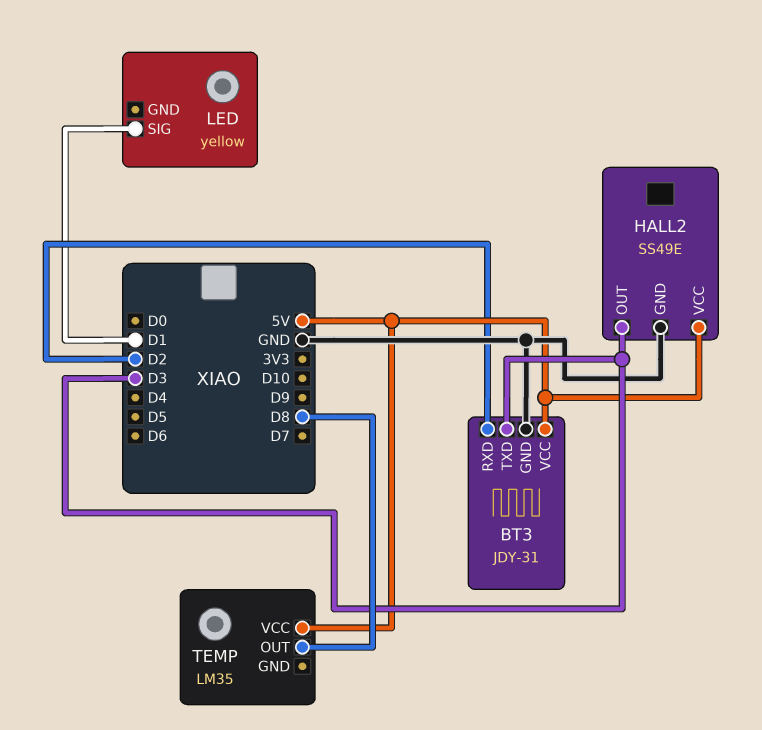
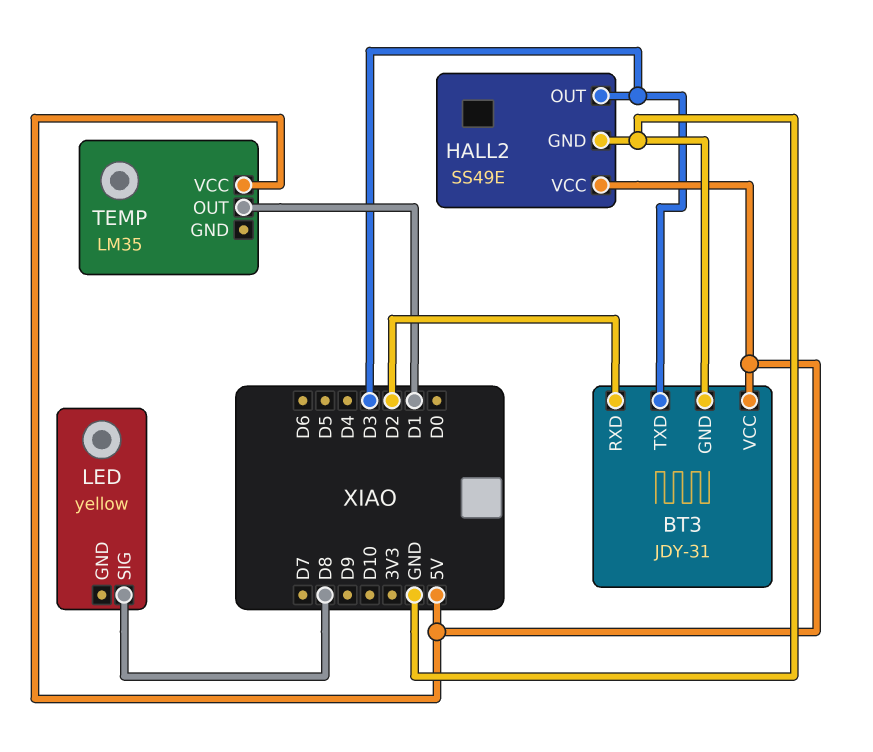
LED pin SIG: D1 -> D8
TEMP pin OUT: D8 -> D1

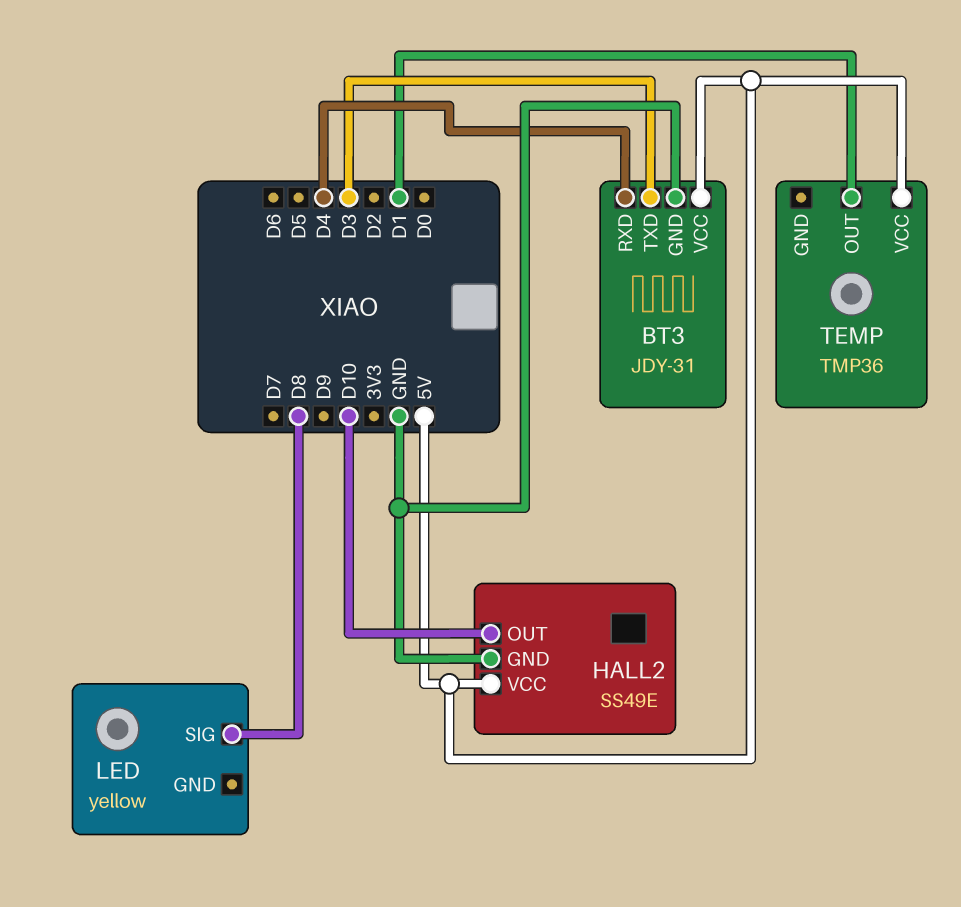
BT3 pin RXD: D2 -> D4
HALL2 pin OUT: D3 -> D10
TEMP: LM35 -> TMP36

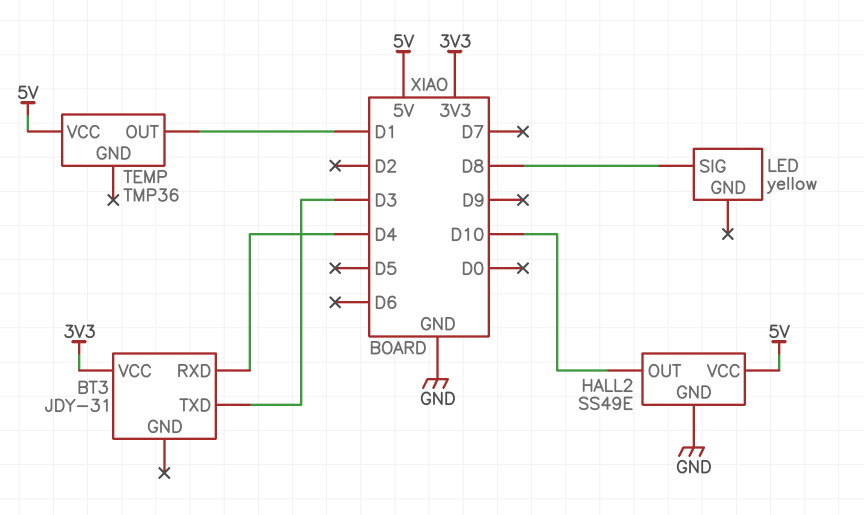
BT3 pin GND: GND -> none
BT3 pin VCC: 5V -> 3V3

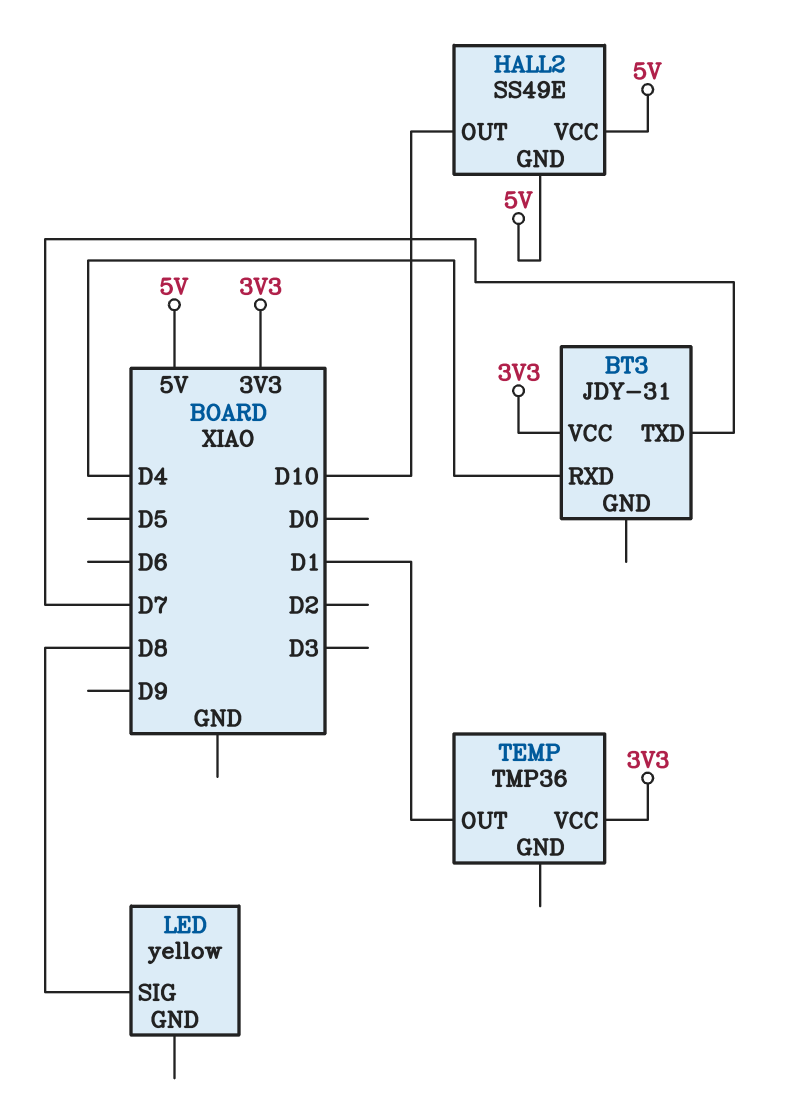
BT3 pin TXD: D3 -> D7
HALL2 pin GND: GND -> 5V
TEMP pin VCC: 5V -> 3V3

